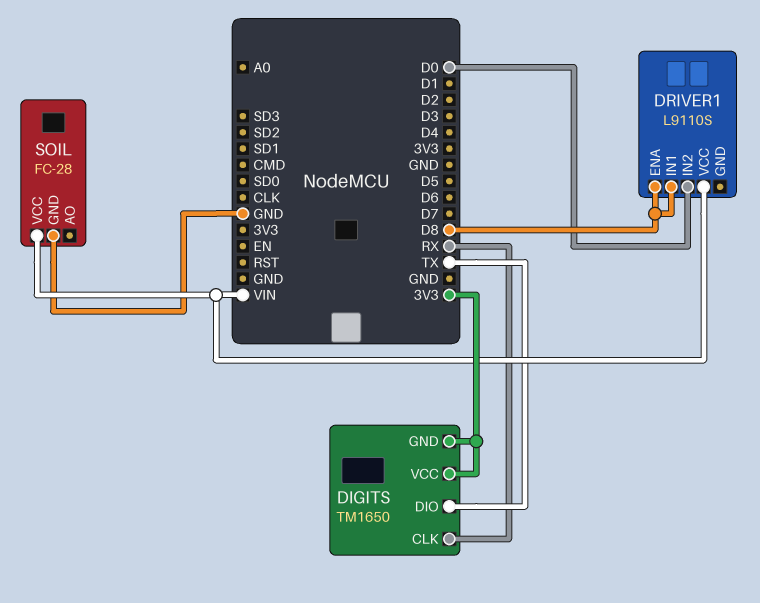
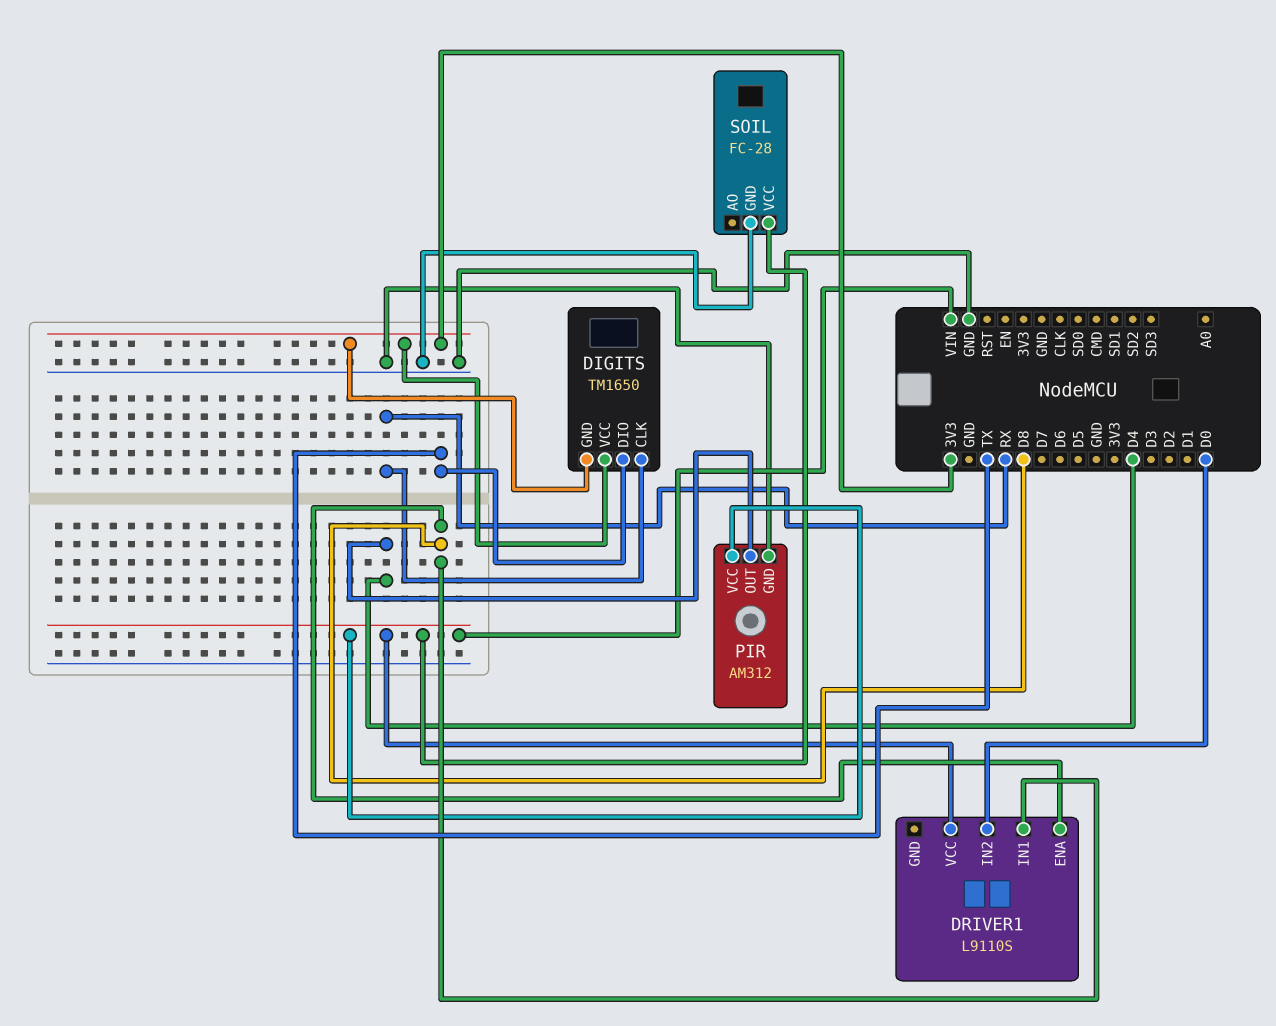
PIR: none -> AM312
PIR pin GND: none -> GND
PIR pin OUT: none -> D4
PIR pin VCC: none -> VIN

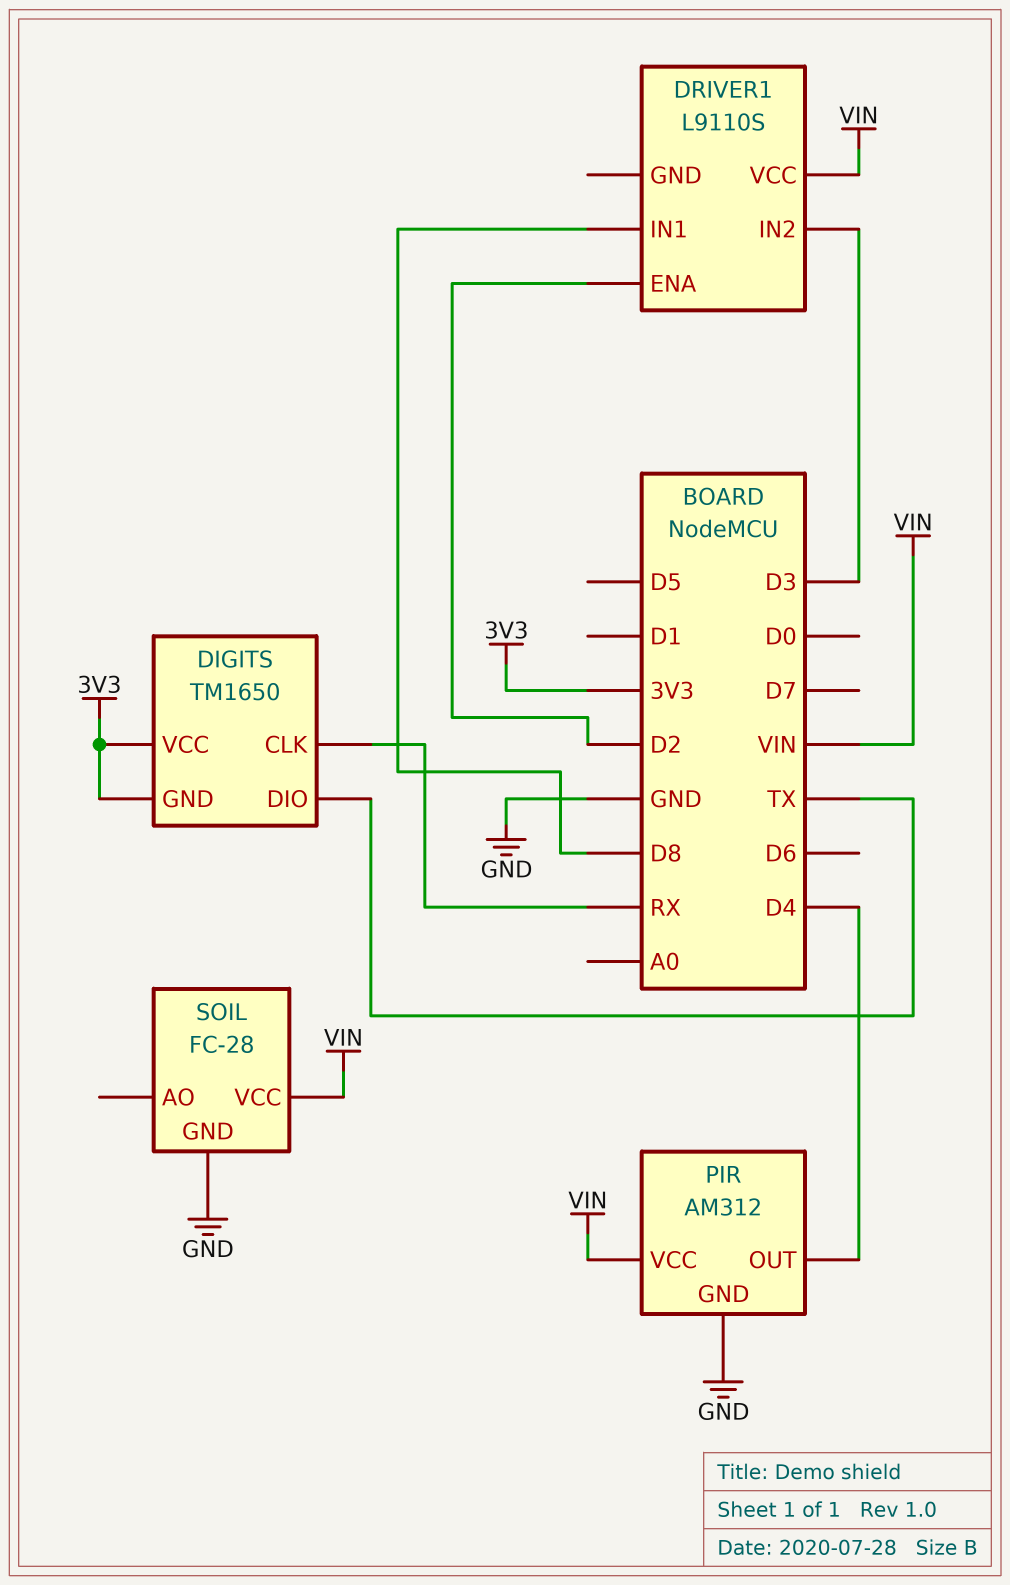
DRIVER1 pin ENA: D8 -> D2
DRIVER1 pin IN2: D0 -> D3

